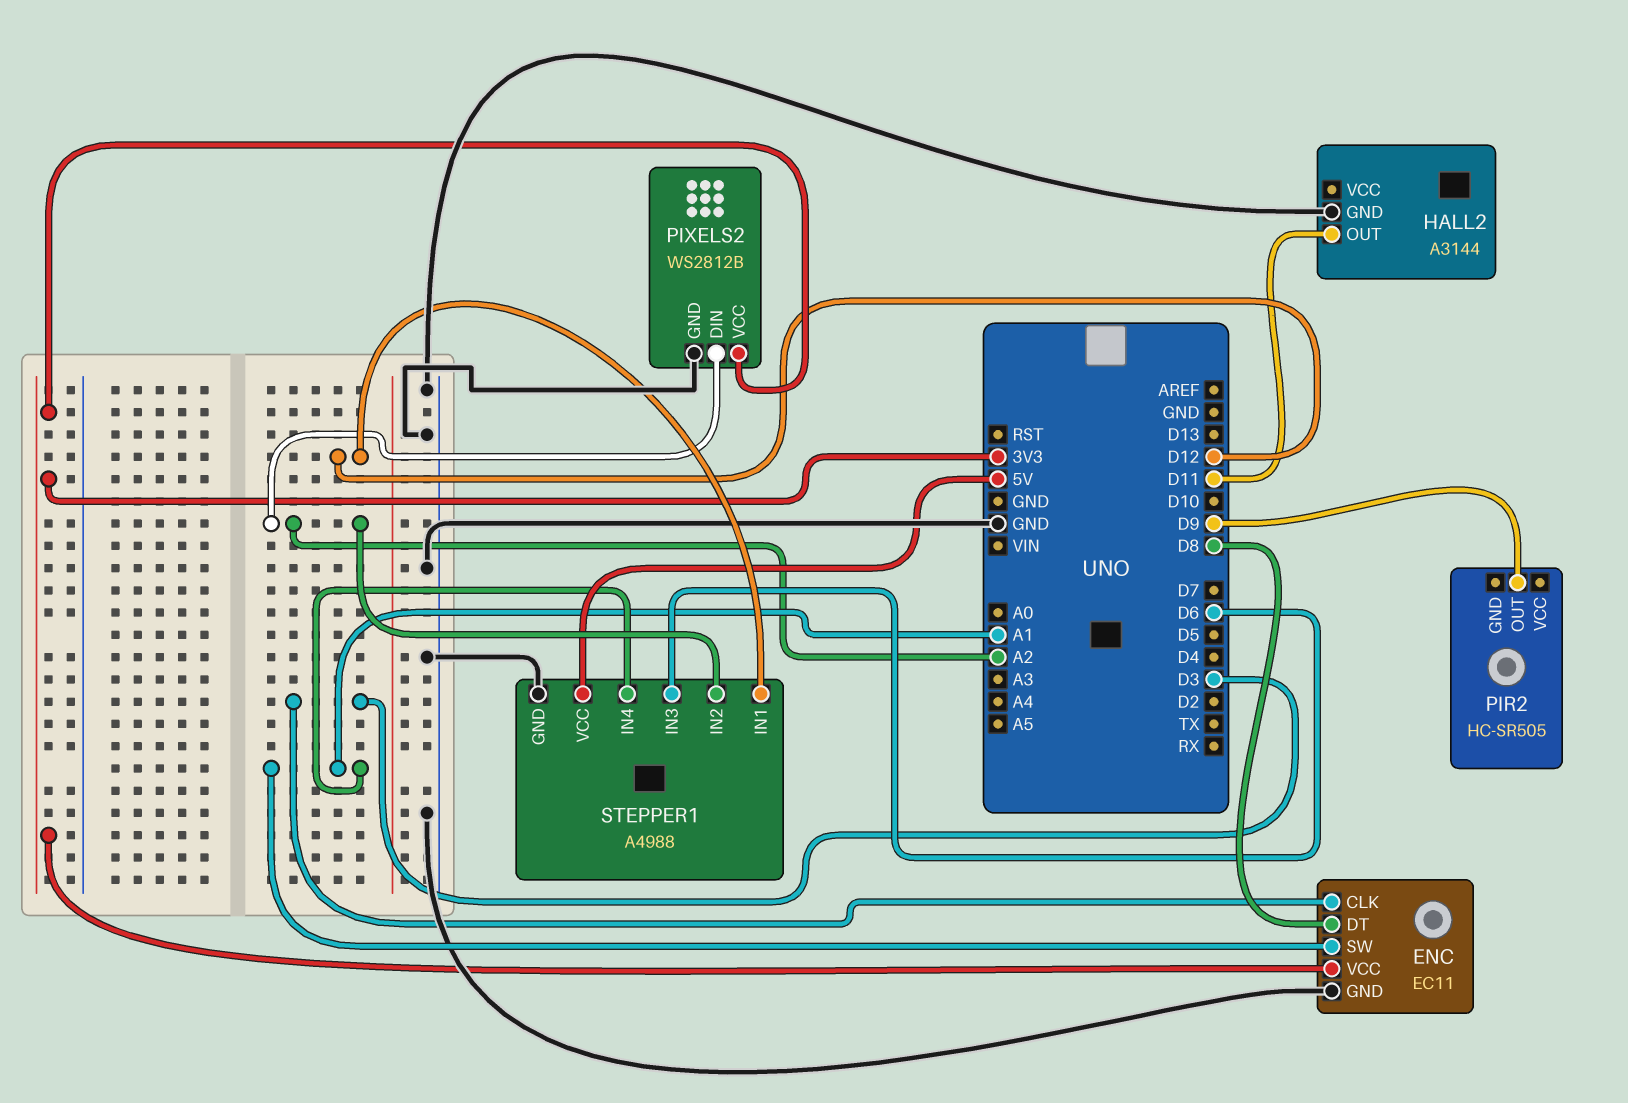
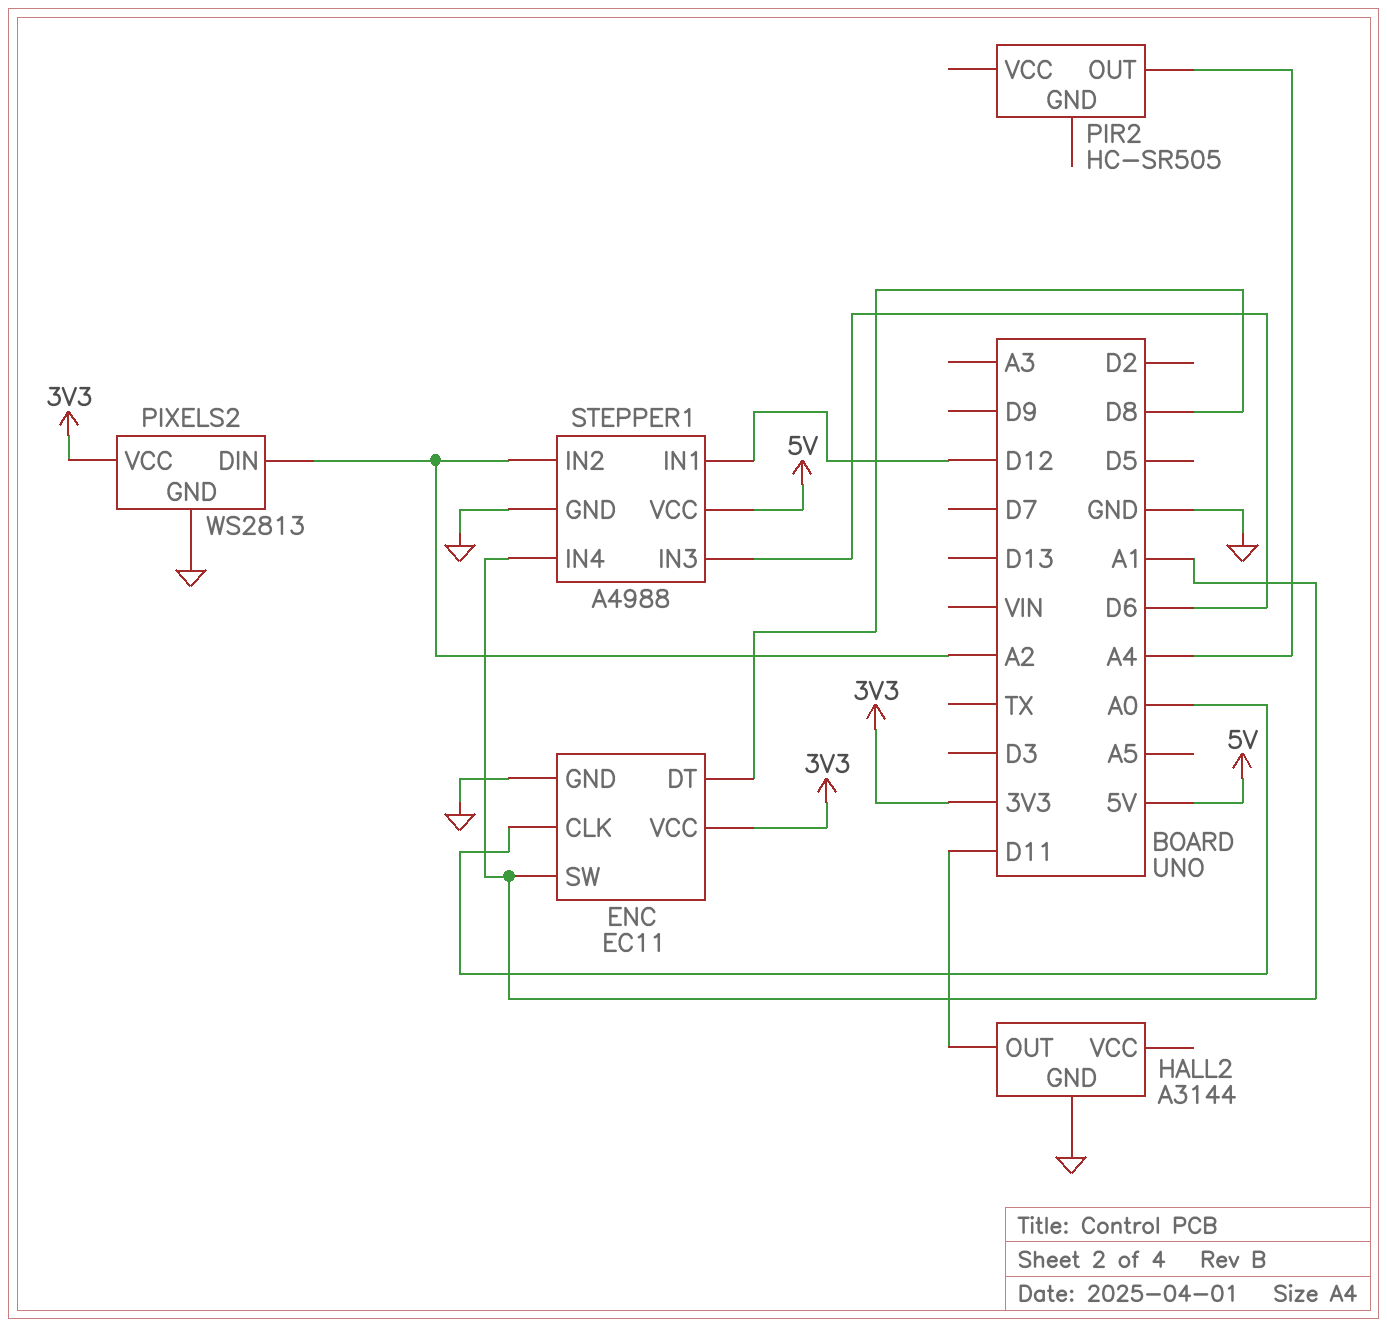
ENC pin CLK: D3 -> A0
PIR2 pin OUT: D9 -> A4
PIXELS2: WS2812B -> WS2813

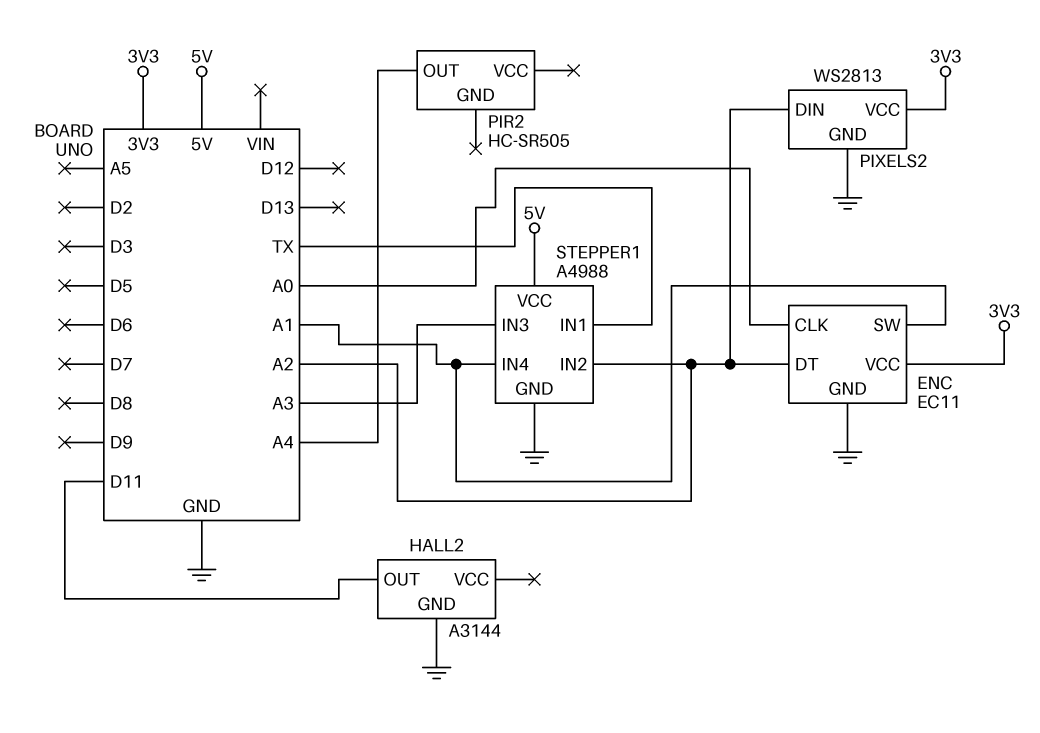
ENC pin DT: D8 -> A2
STEPPER1 pin IN1: D12 -> TX
STEPPER1 pin IN3: D6 -> A3

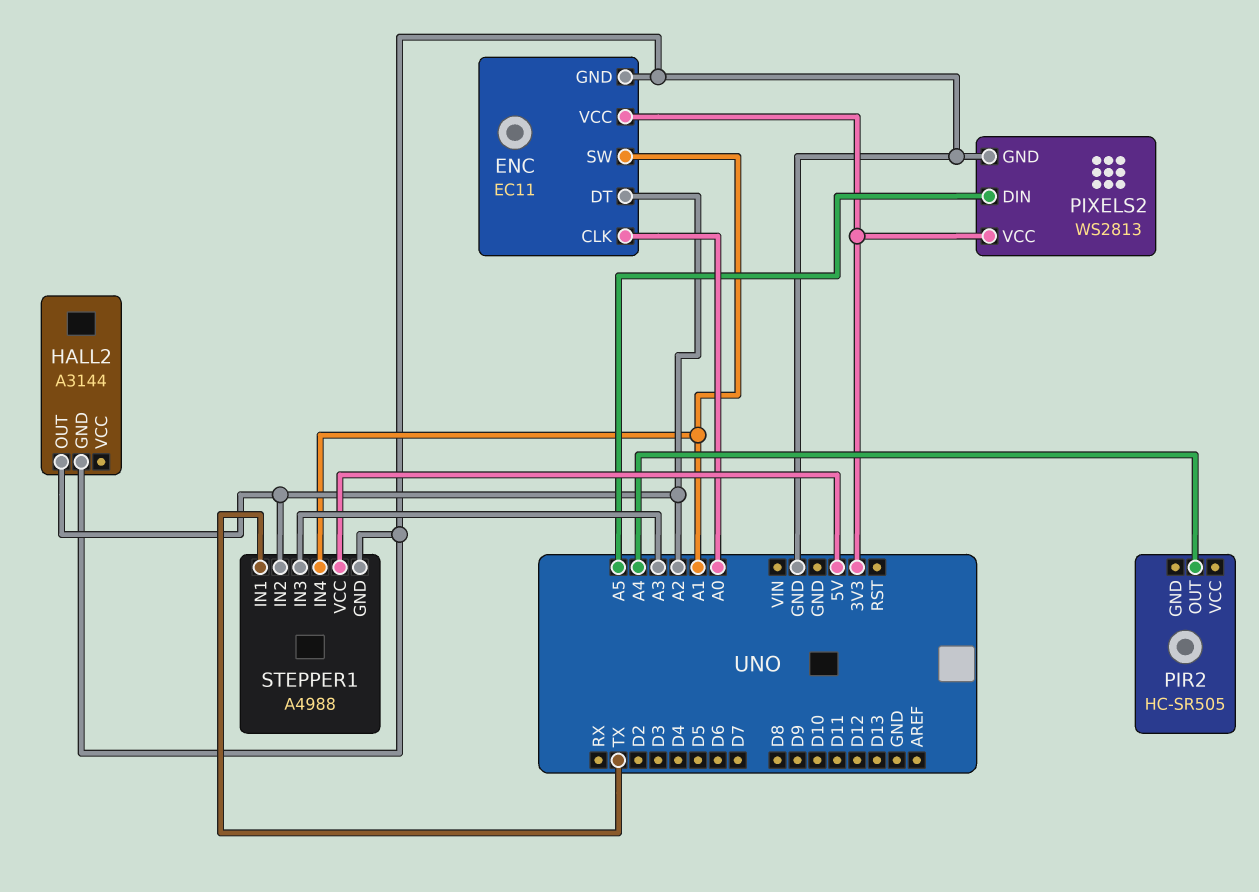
HALL2 pin OUT: D11 -> A2
PIXELS2 pin DIN: A2 -> A5

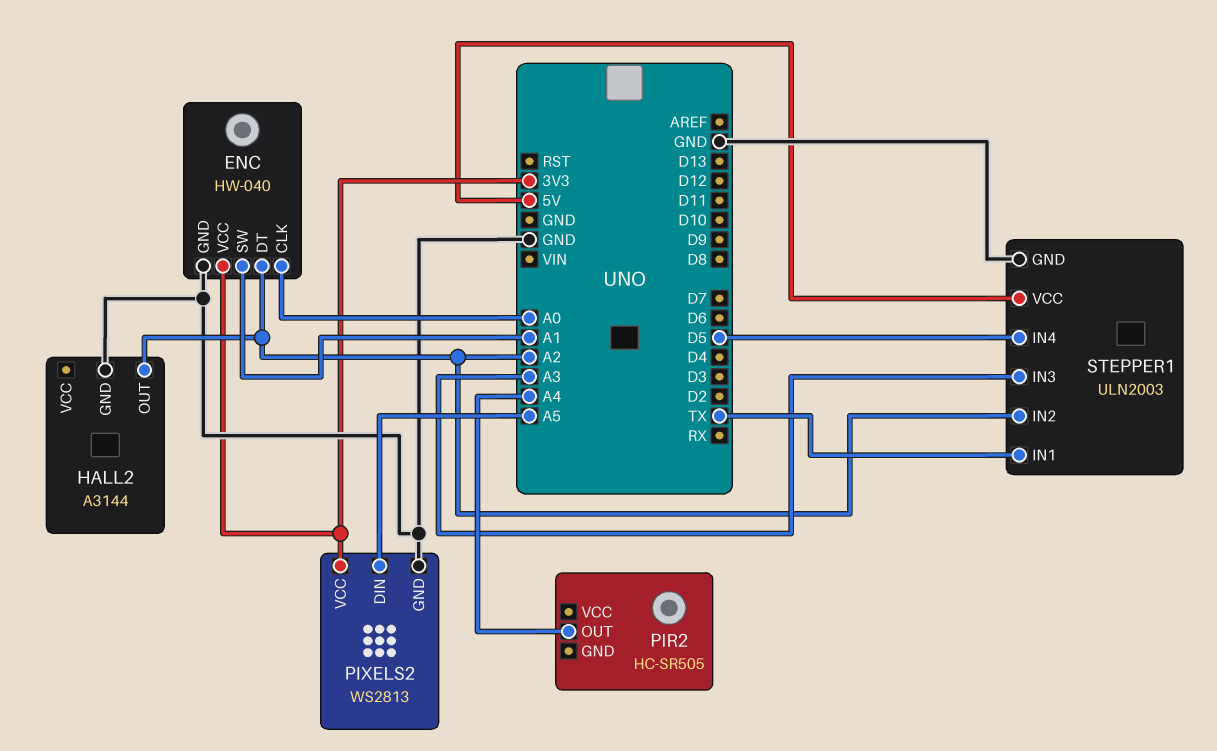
ENC: EC11 -> HW-040
STEPPER1: A4988 -> ULN2003
STEPPER1 pin IN4: A1 -> D5

